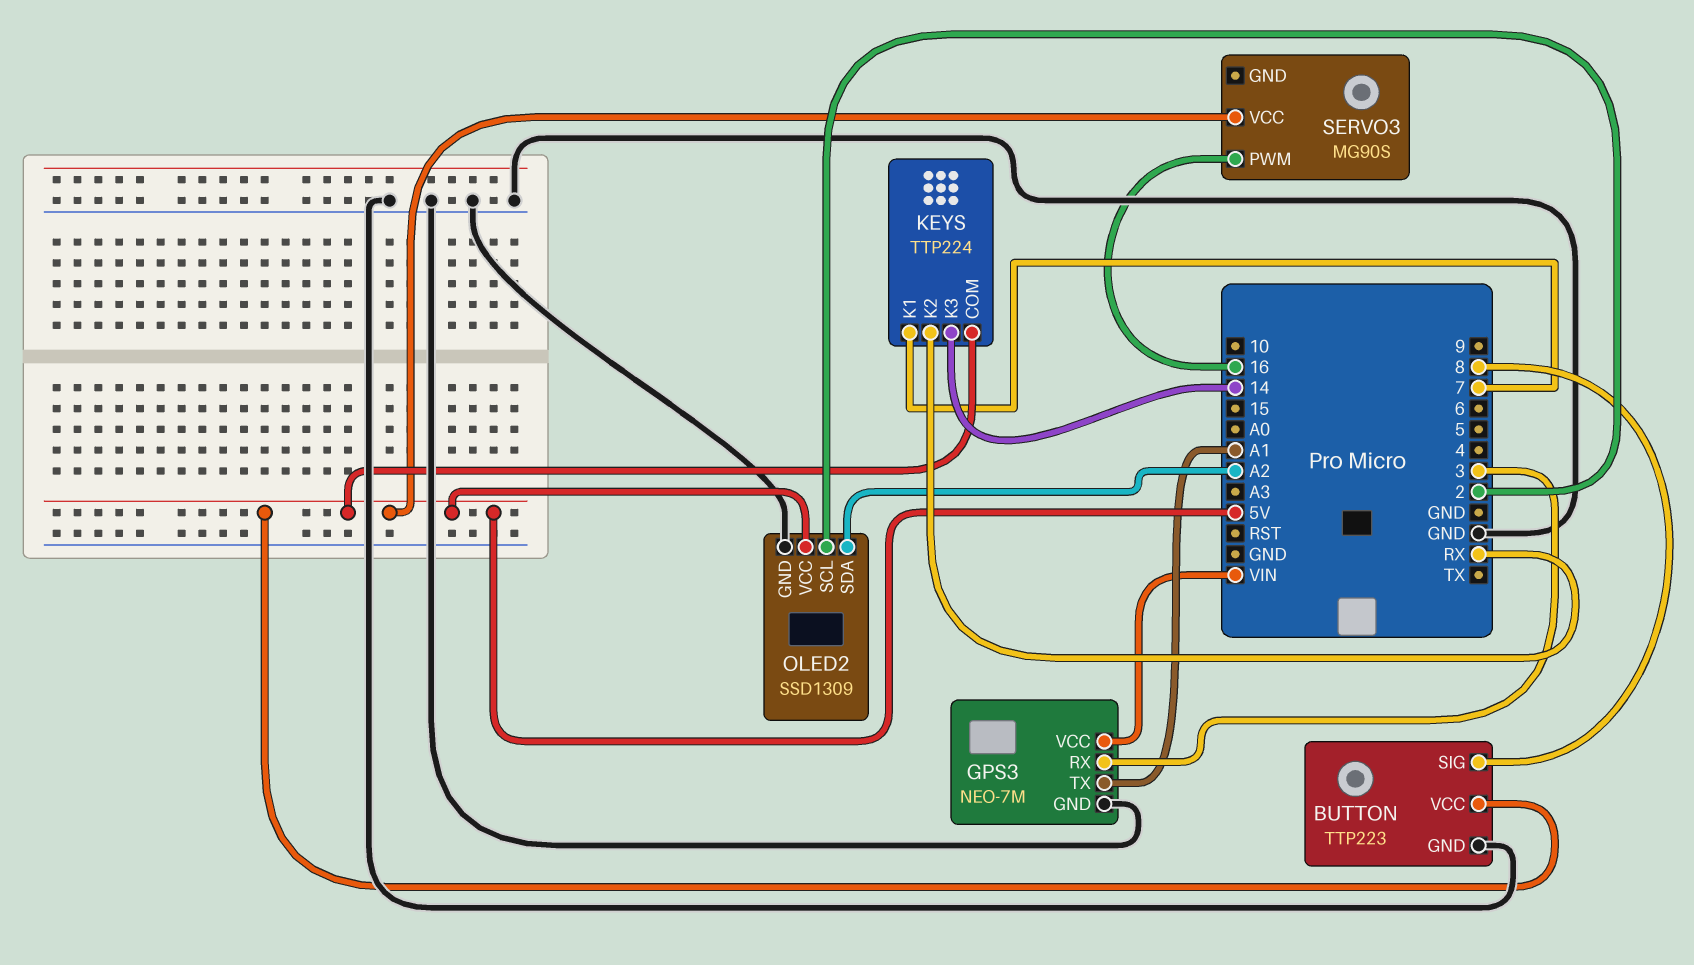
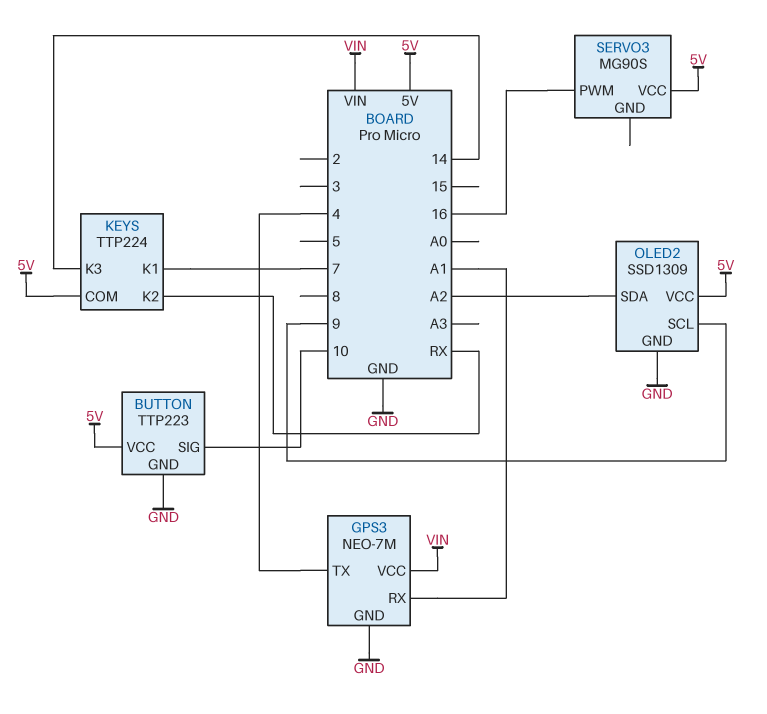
BUTTON pin SIG: 8 -> 10
GPS3 pin RX: 3 -> A1
GPS3 pin TX: A1 -> 4
OLED2 pin SCL: 2 -> 9

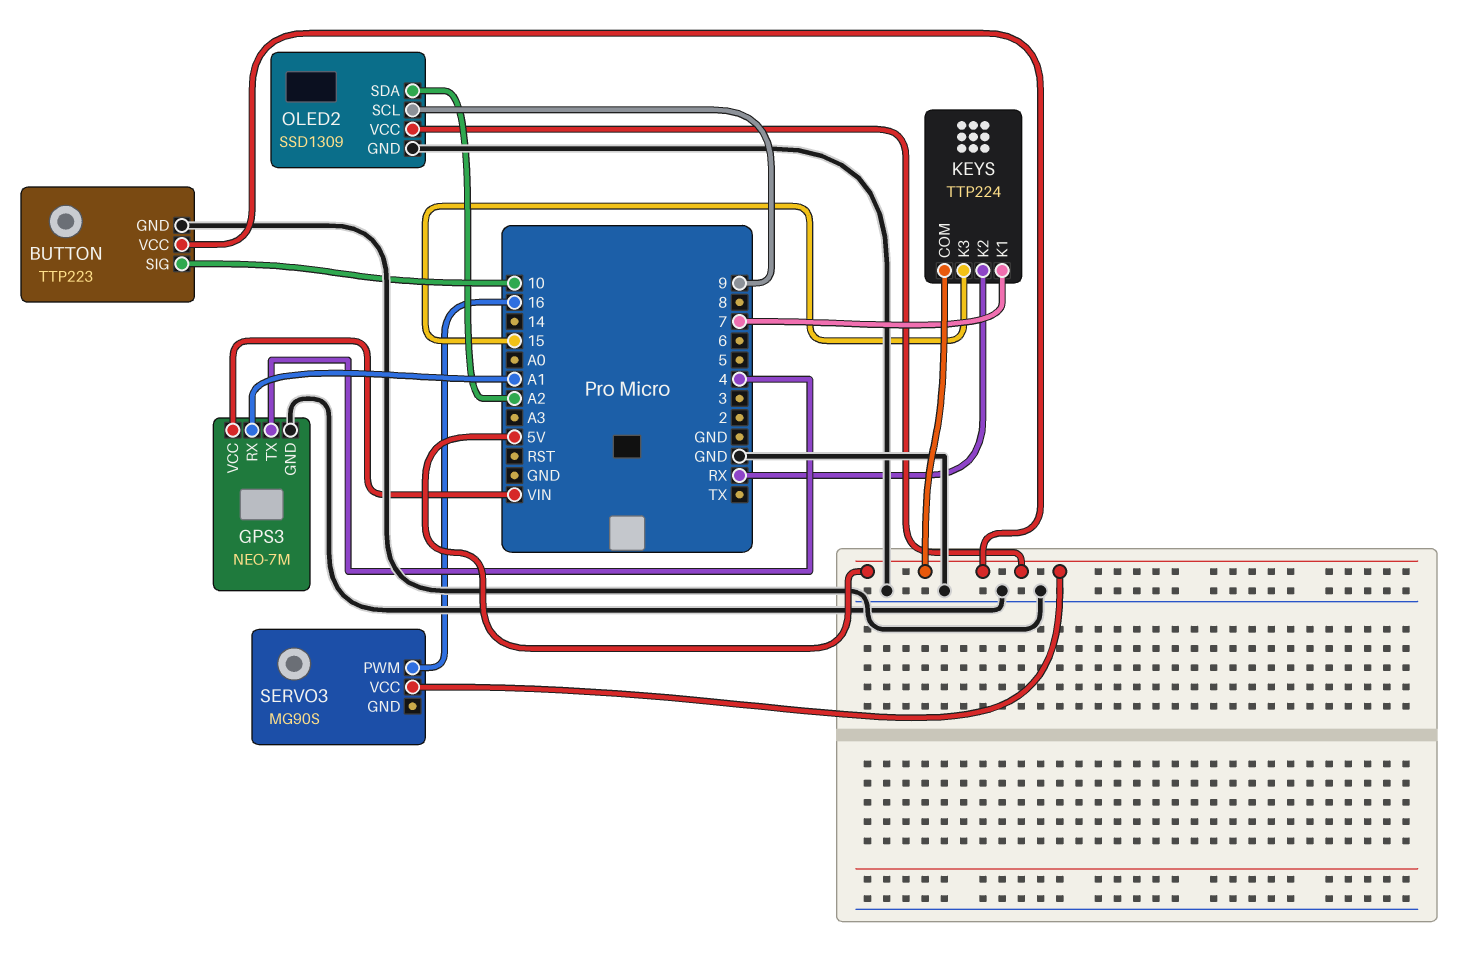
KEYS pin K3: 14 -> 15

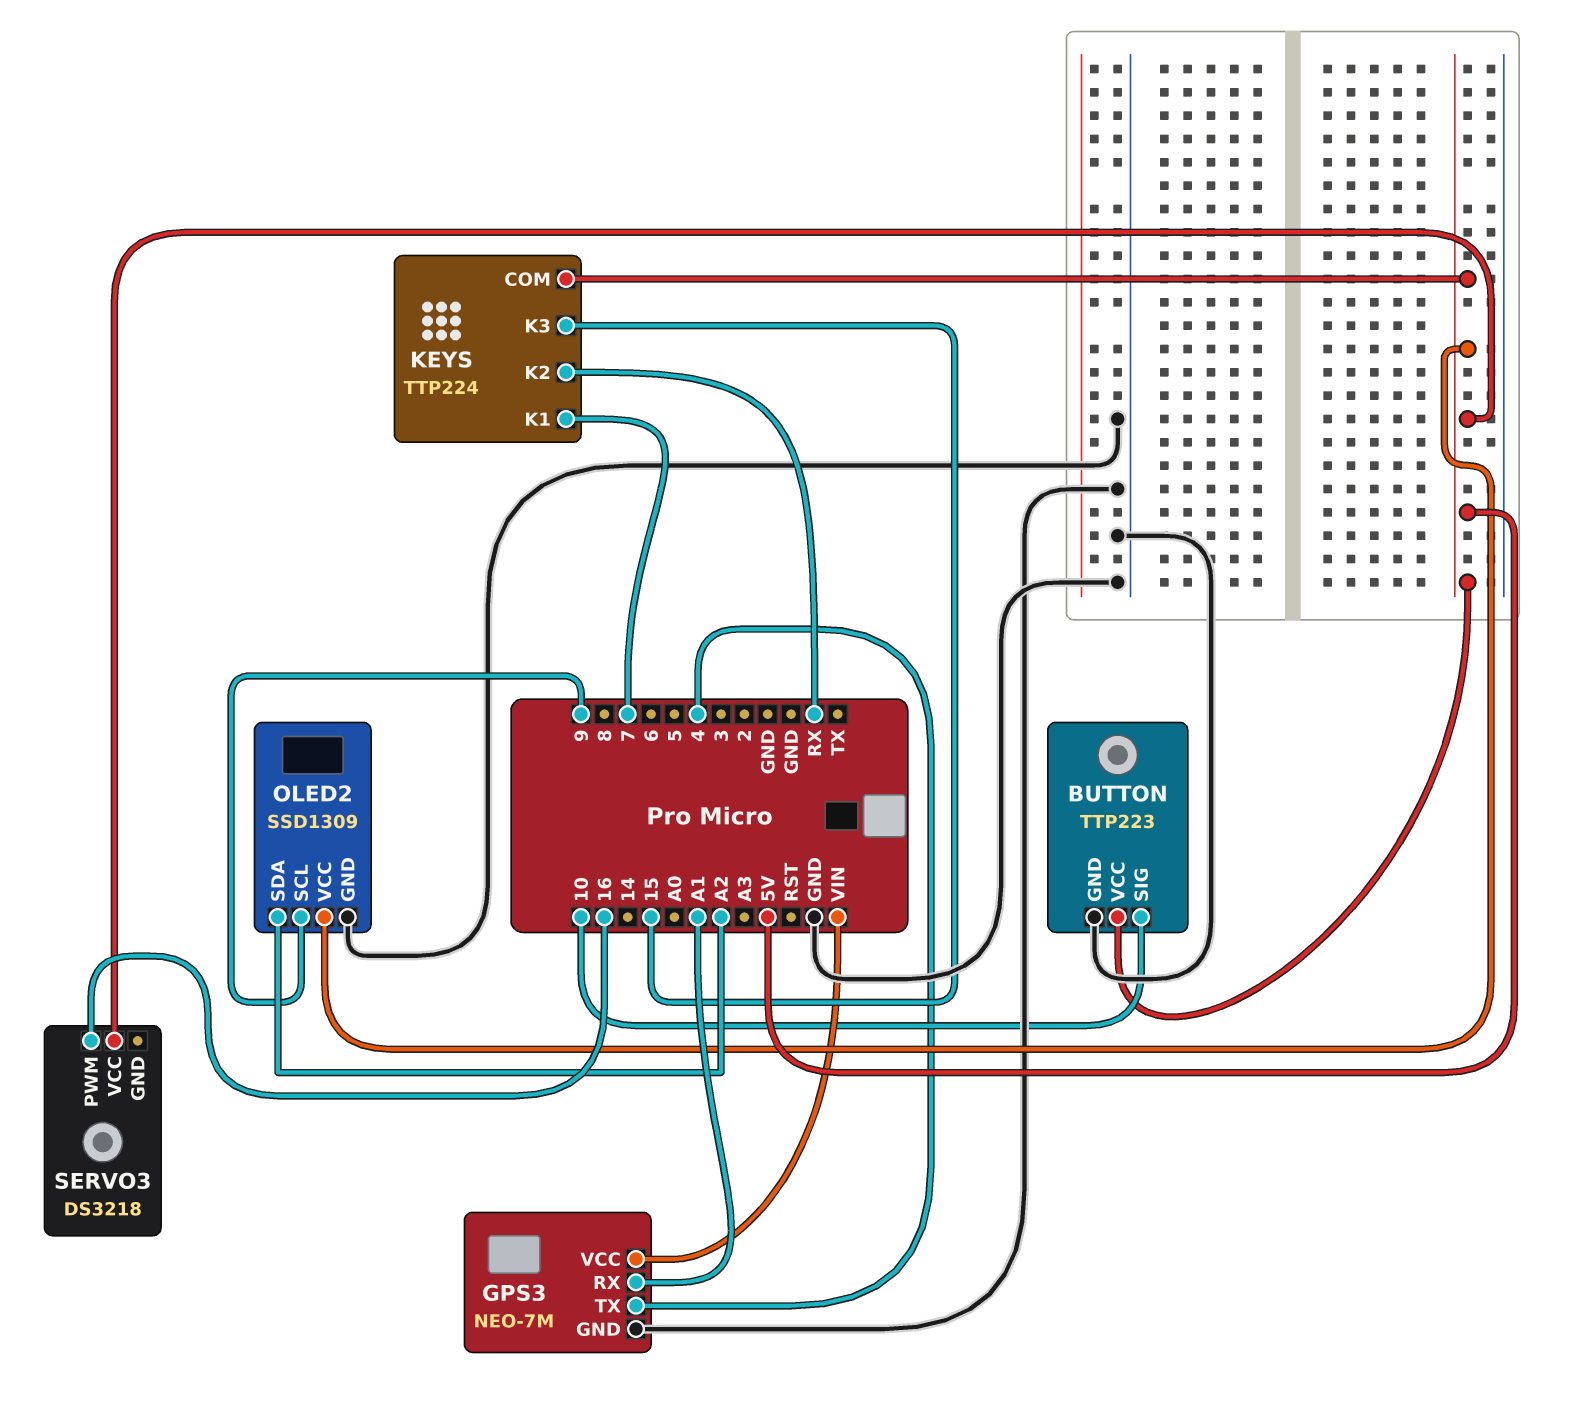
SERVO3: MG90S -> DS3218

